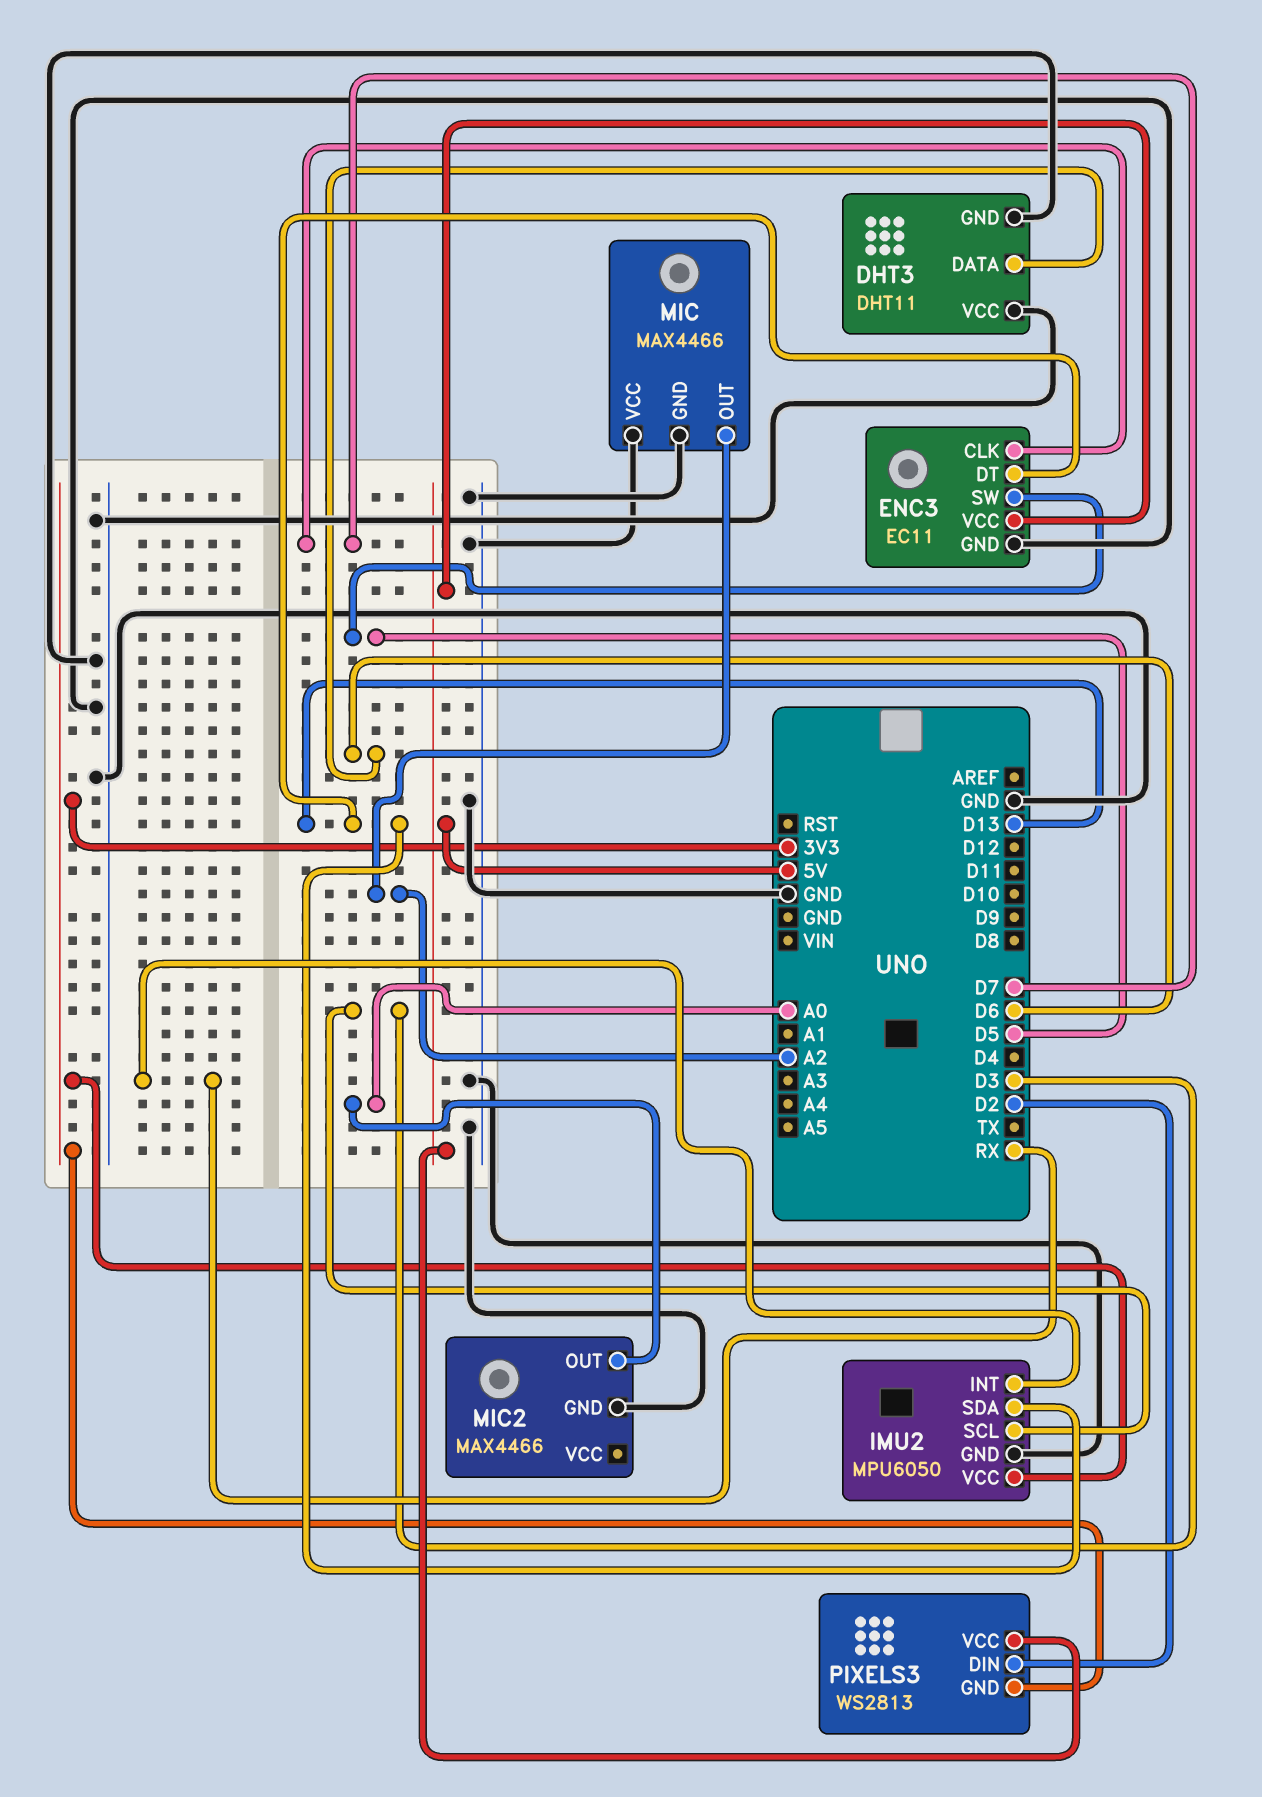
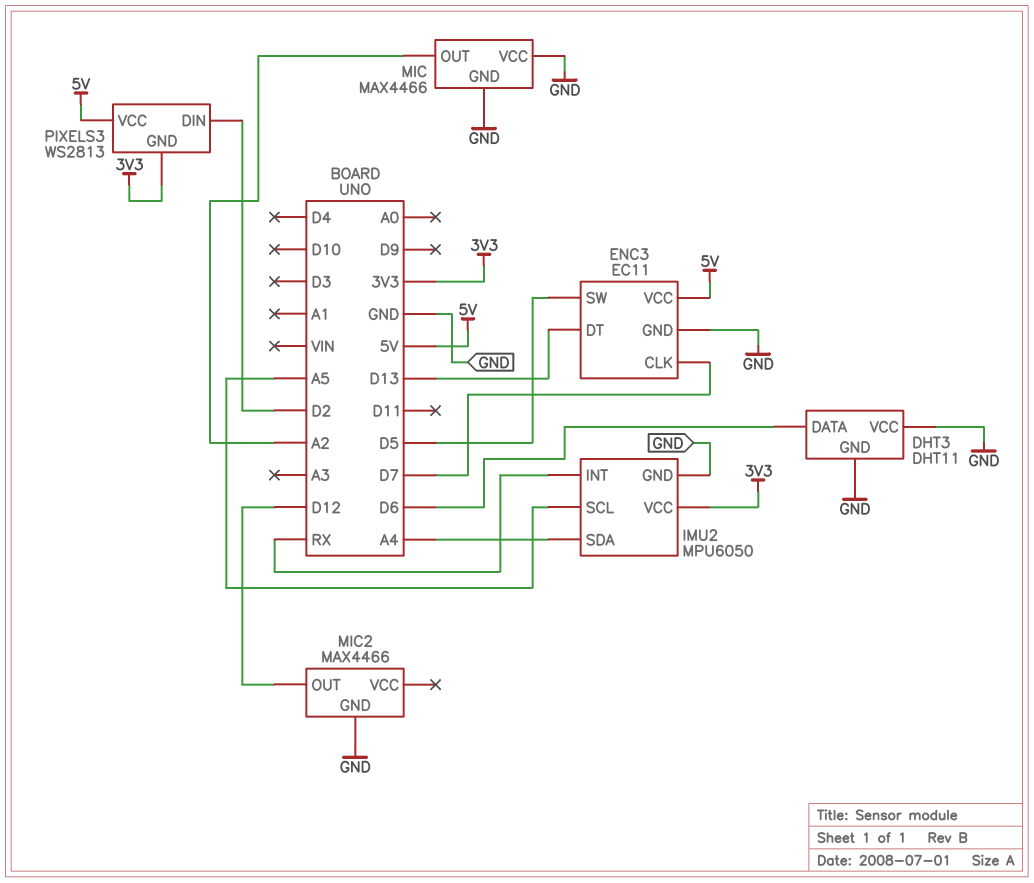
IMU2 pin SCL: D3 -> A5
IMU2 pin SDA: D13 -> A4
MIC2 pin OUT: A0 -> D12

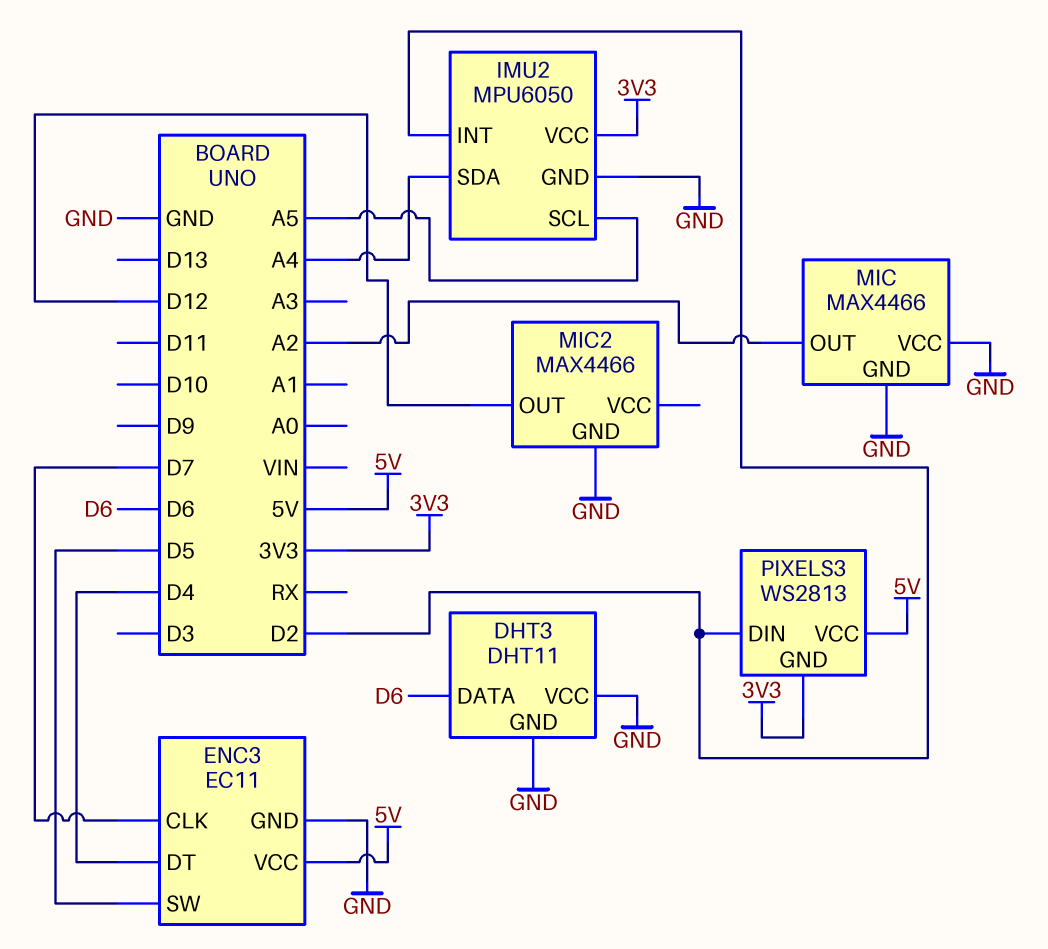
ENC3 pin DT: D13 -> D4
IMU2 pin INT: RX -> D2

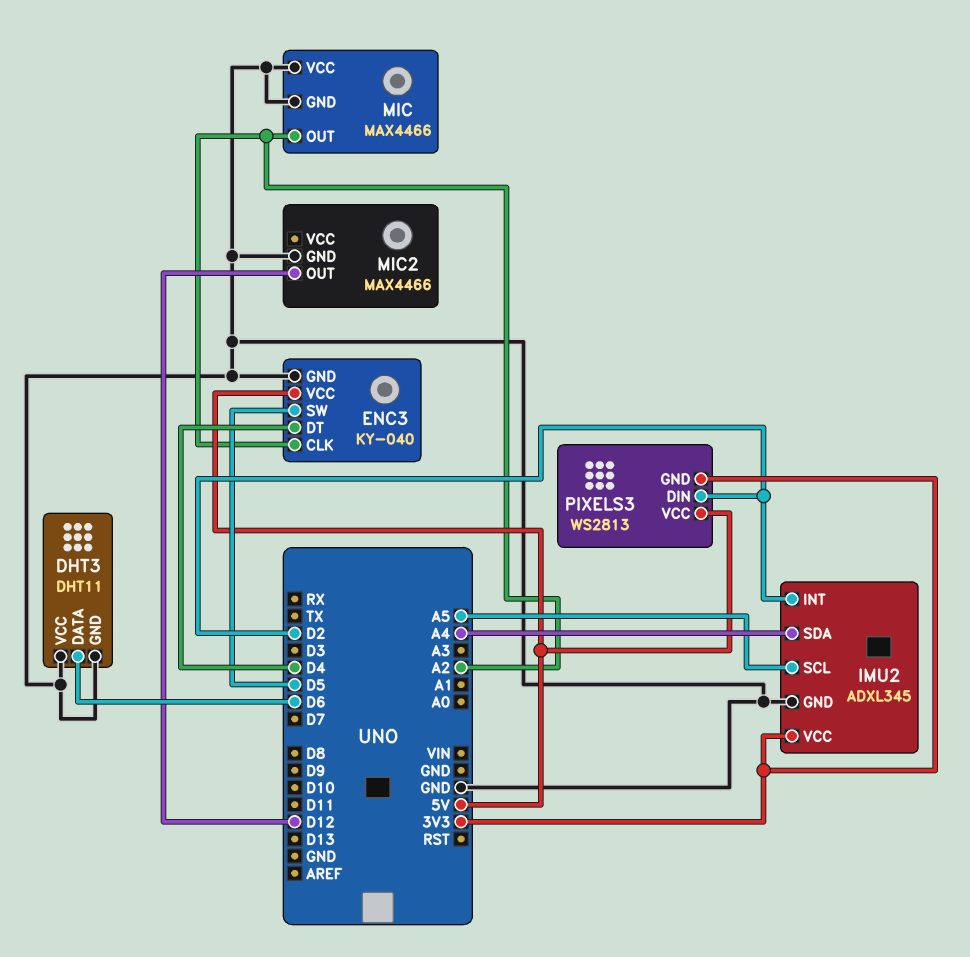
ENC3: EC11 -> KY-040
ENC3 pin CLK: D7 -> A2
IMU2: MPU6050 -> ADXL345

